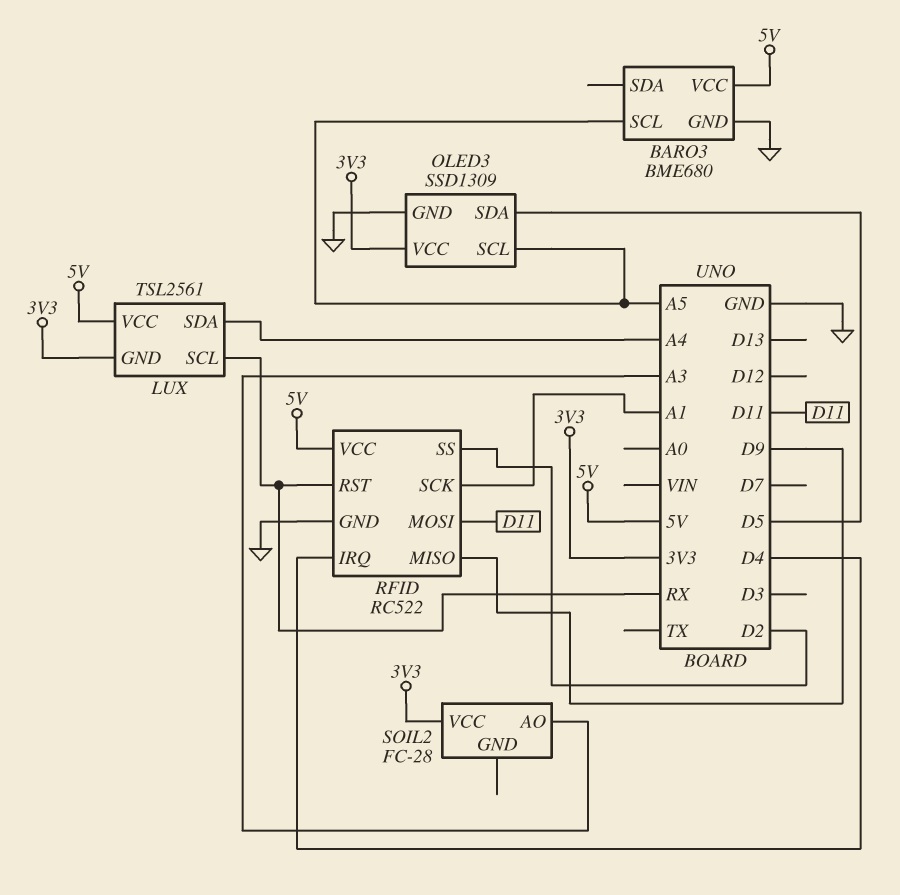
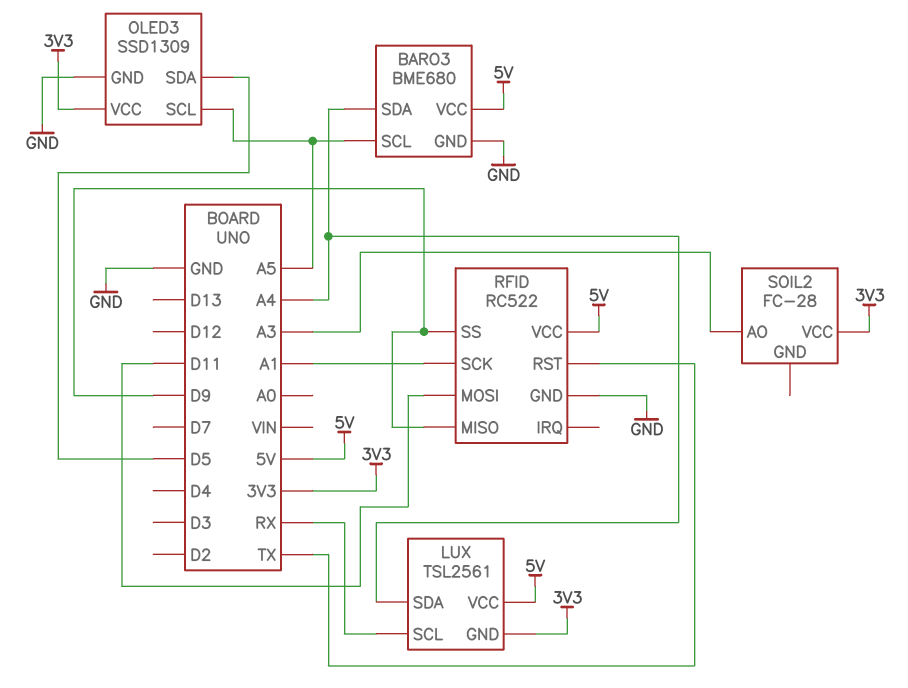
BARO3 pin SDA: none -> A4
RFID pin IRQ: D4 -> none
RFID pin RST: RX -> TX
RFID pin SS: D2 -> D9

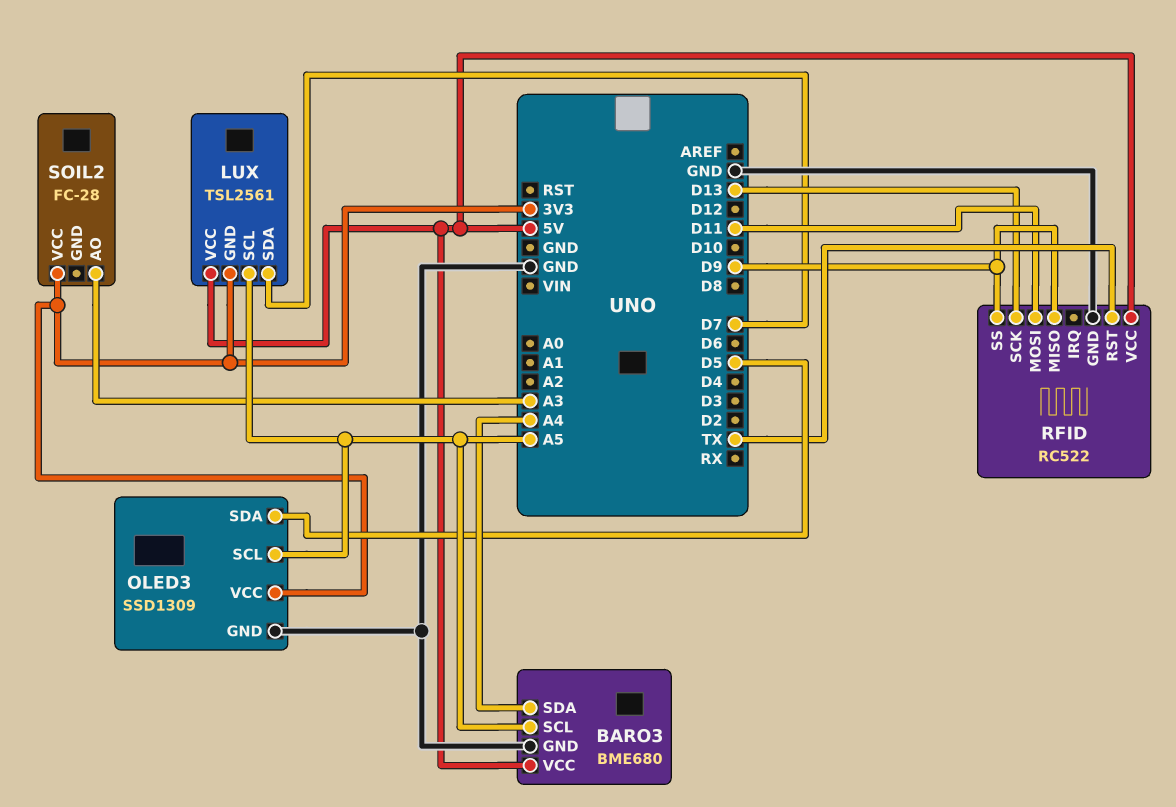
LUX pin SCL: RX -> A5
LUX pin SDA: A4 -> D7
RFID pin SCK: A1 -> D13

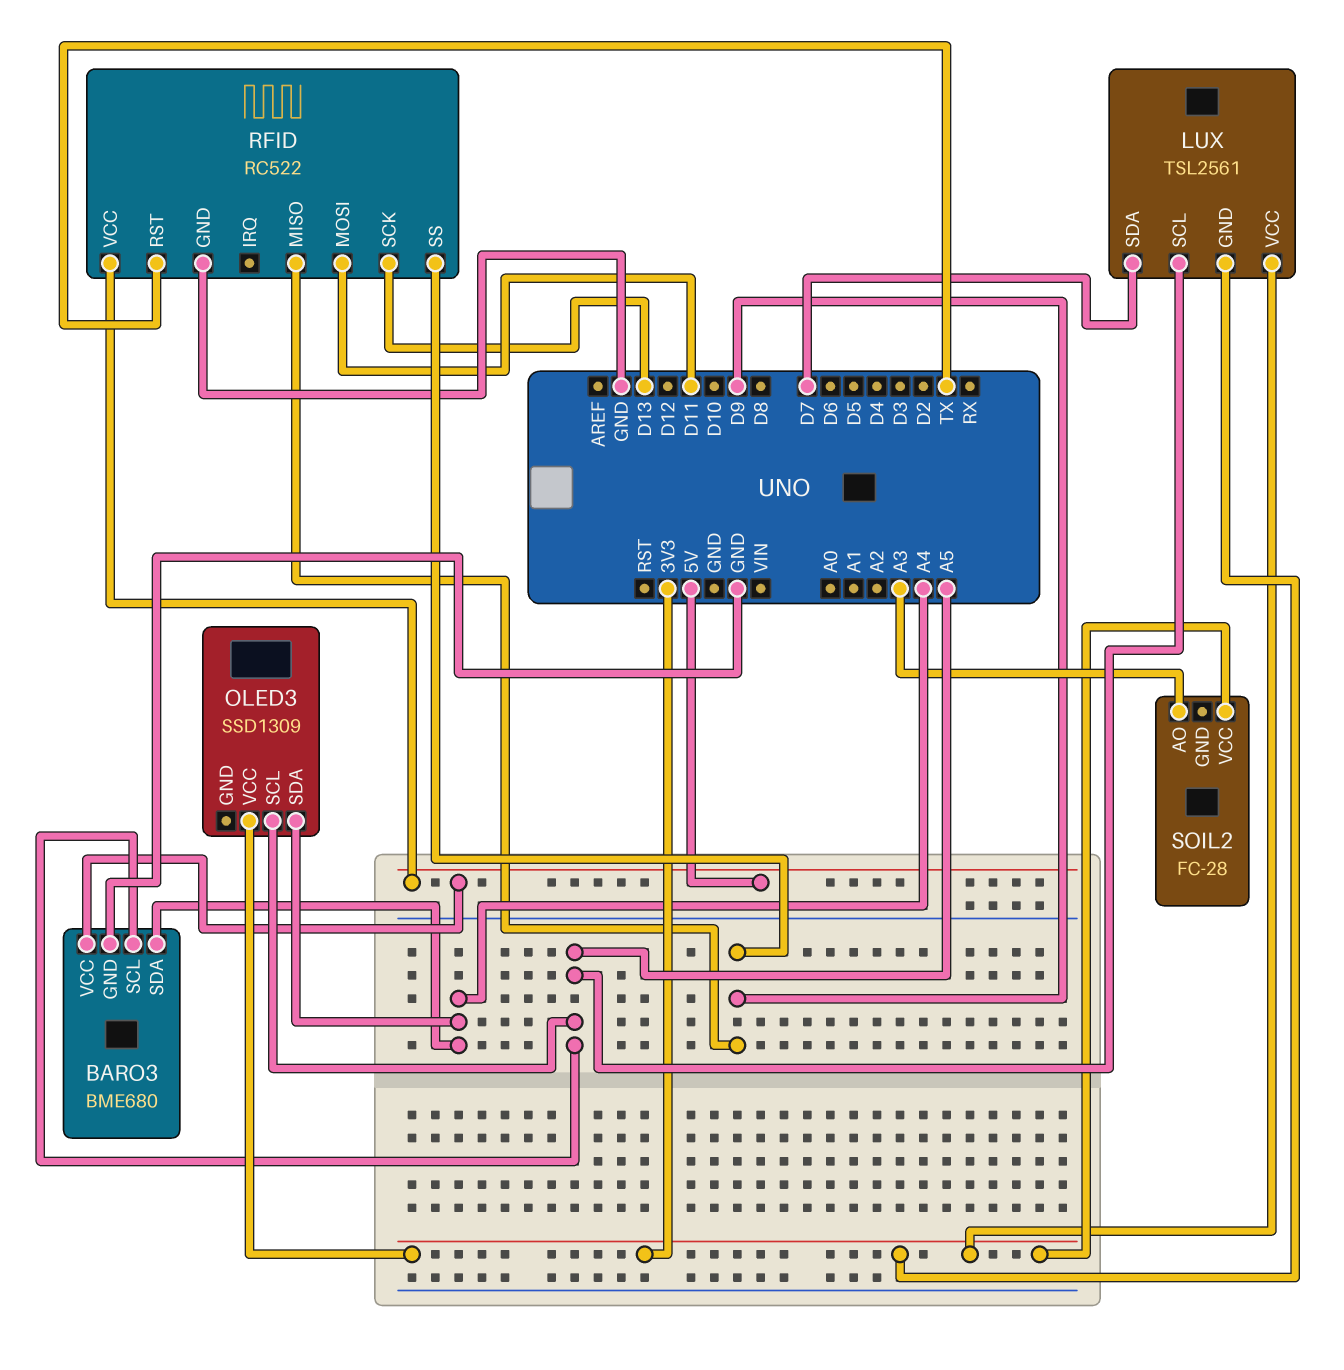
LUX pin VCC: 5V -> 3V3
OLED3 pin GND: GND -> none
OLED3 pin SDA: D5 -> A4

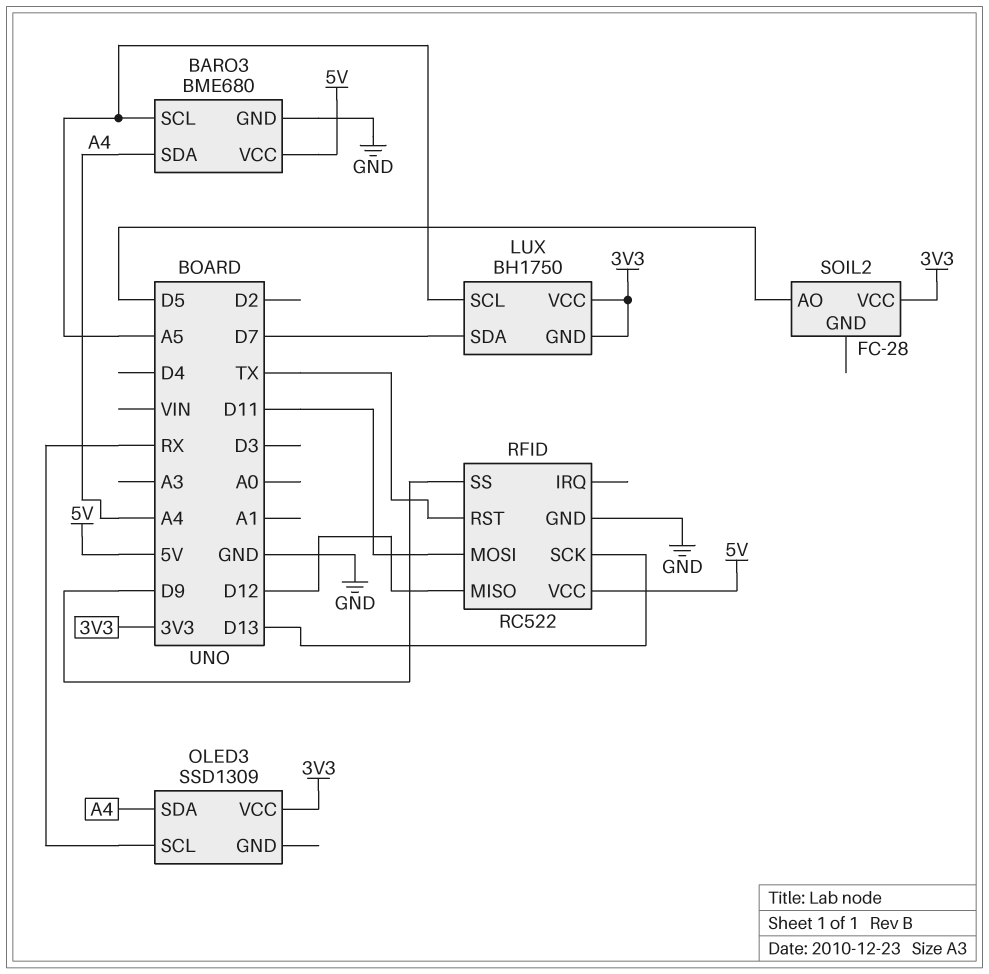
LUX: TSL2561 -> BH1750
OLED3 pin SCL: A5 -> RX
RFID pin MISO: D9 -> D12
SOIL2 pin AO: A3 -> D5

